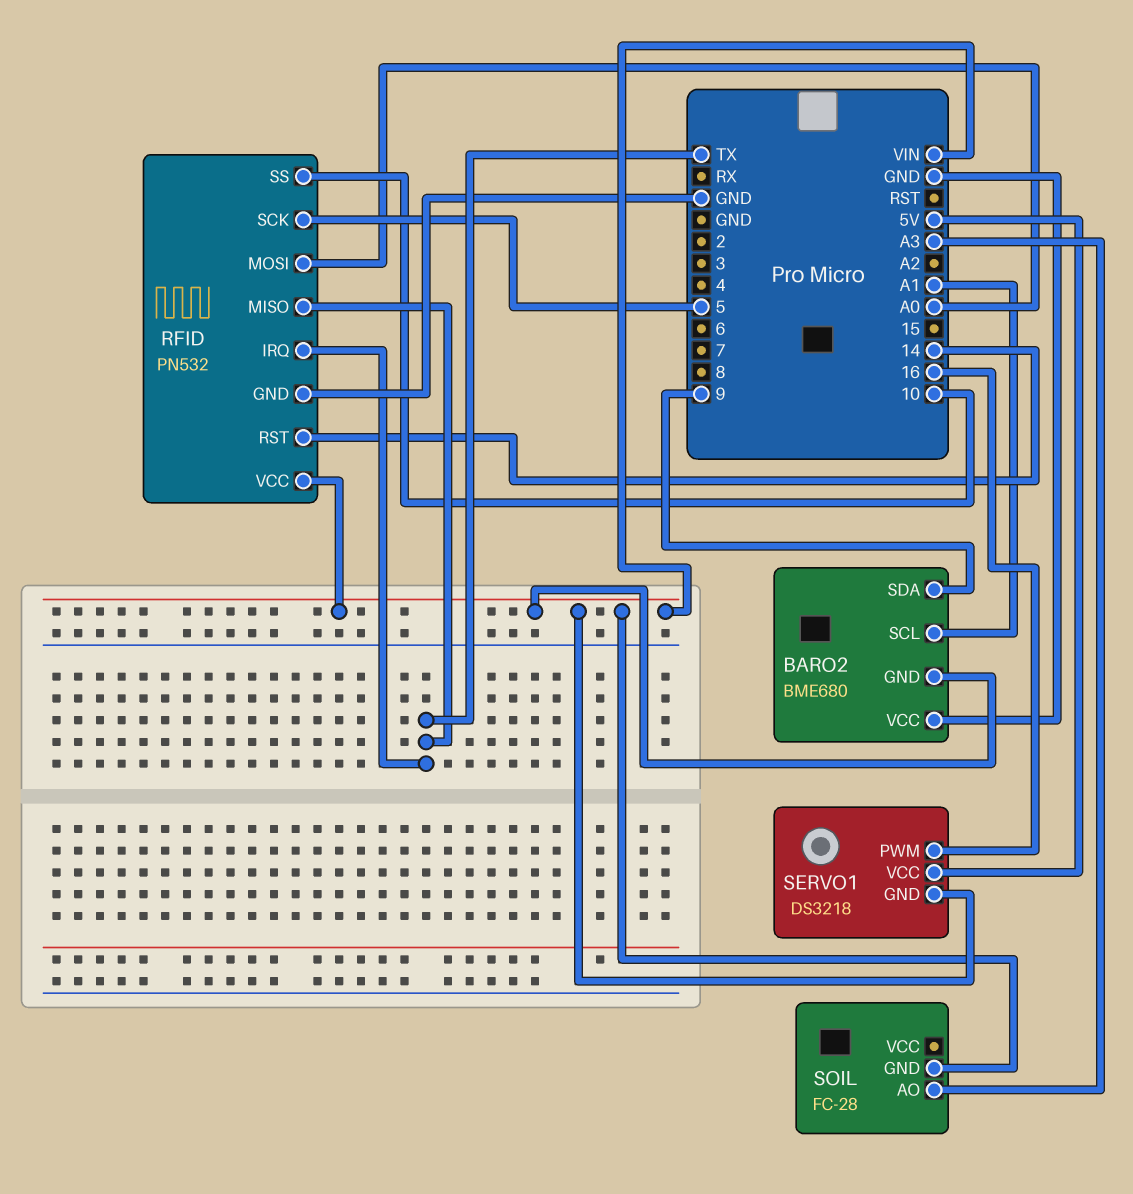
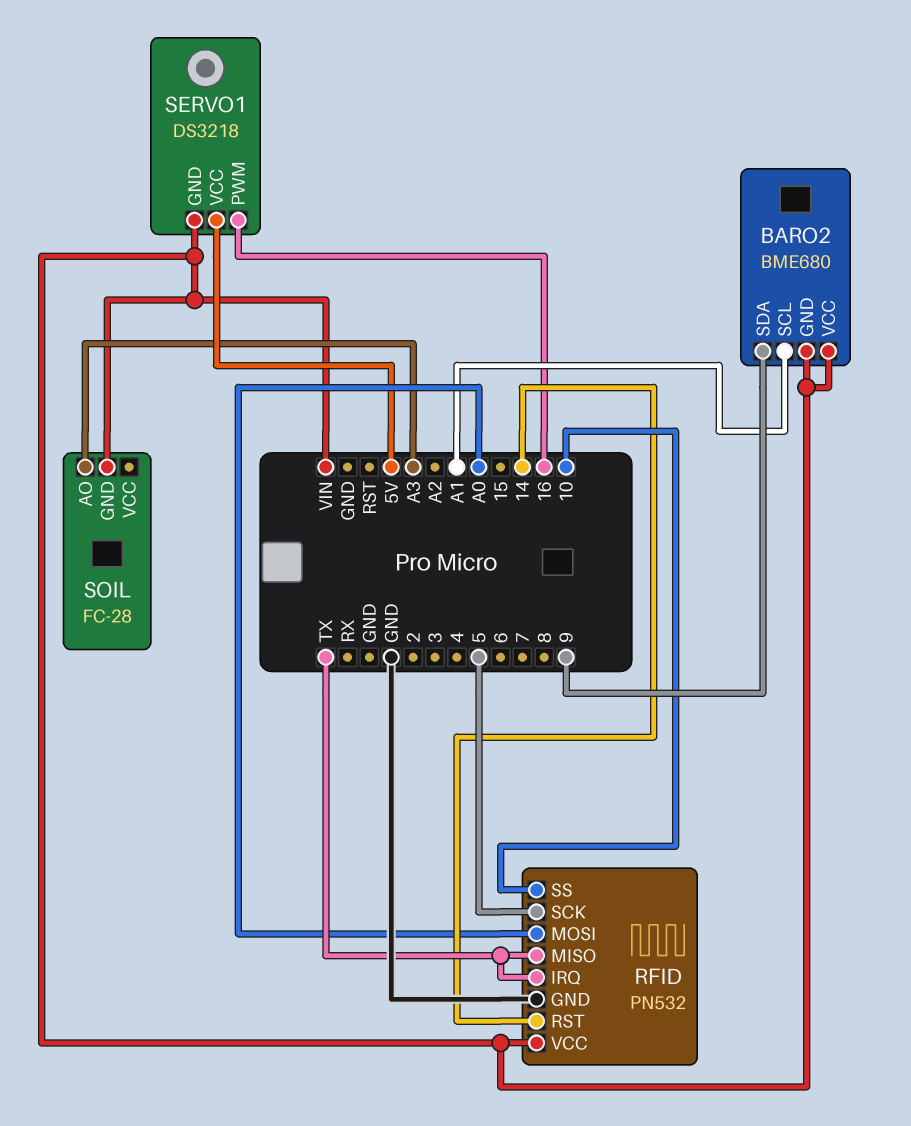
BARO2 pin VCC: GND -> VIN

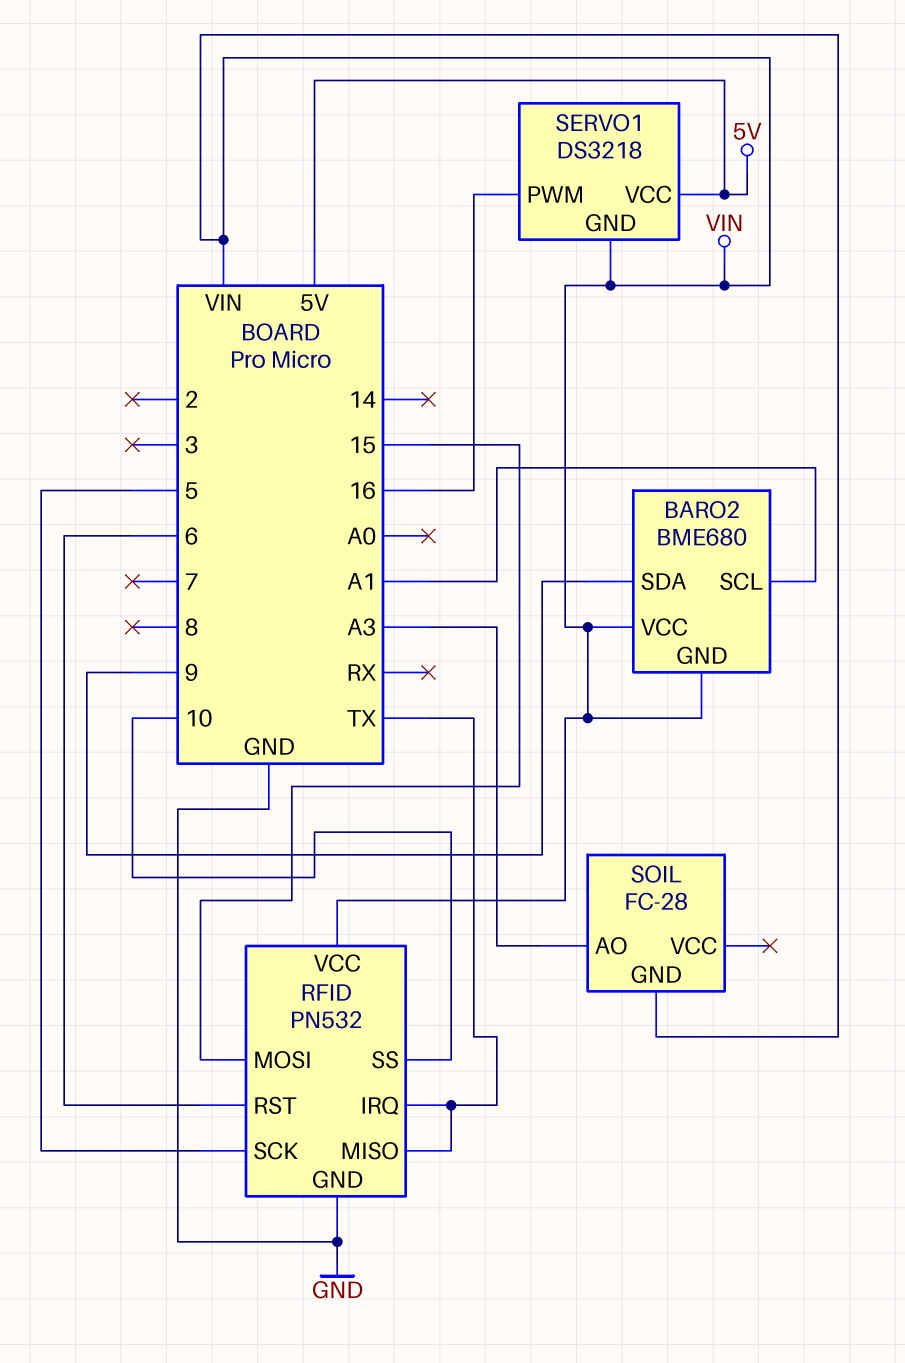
RFID pin MOSI: A0 -> 15
RFID pin RST: 14 -> 6

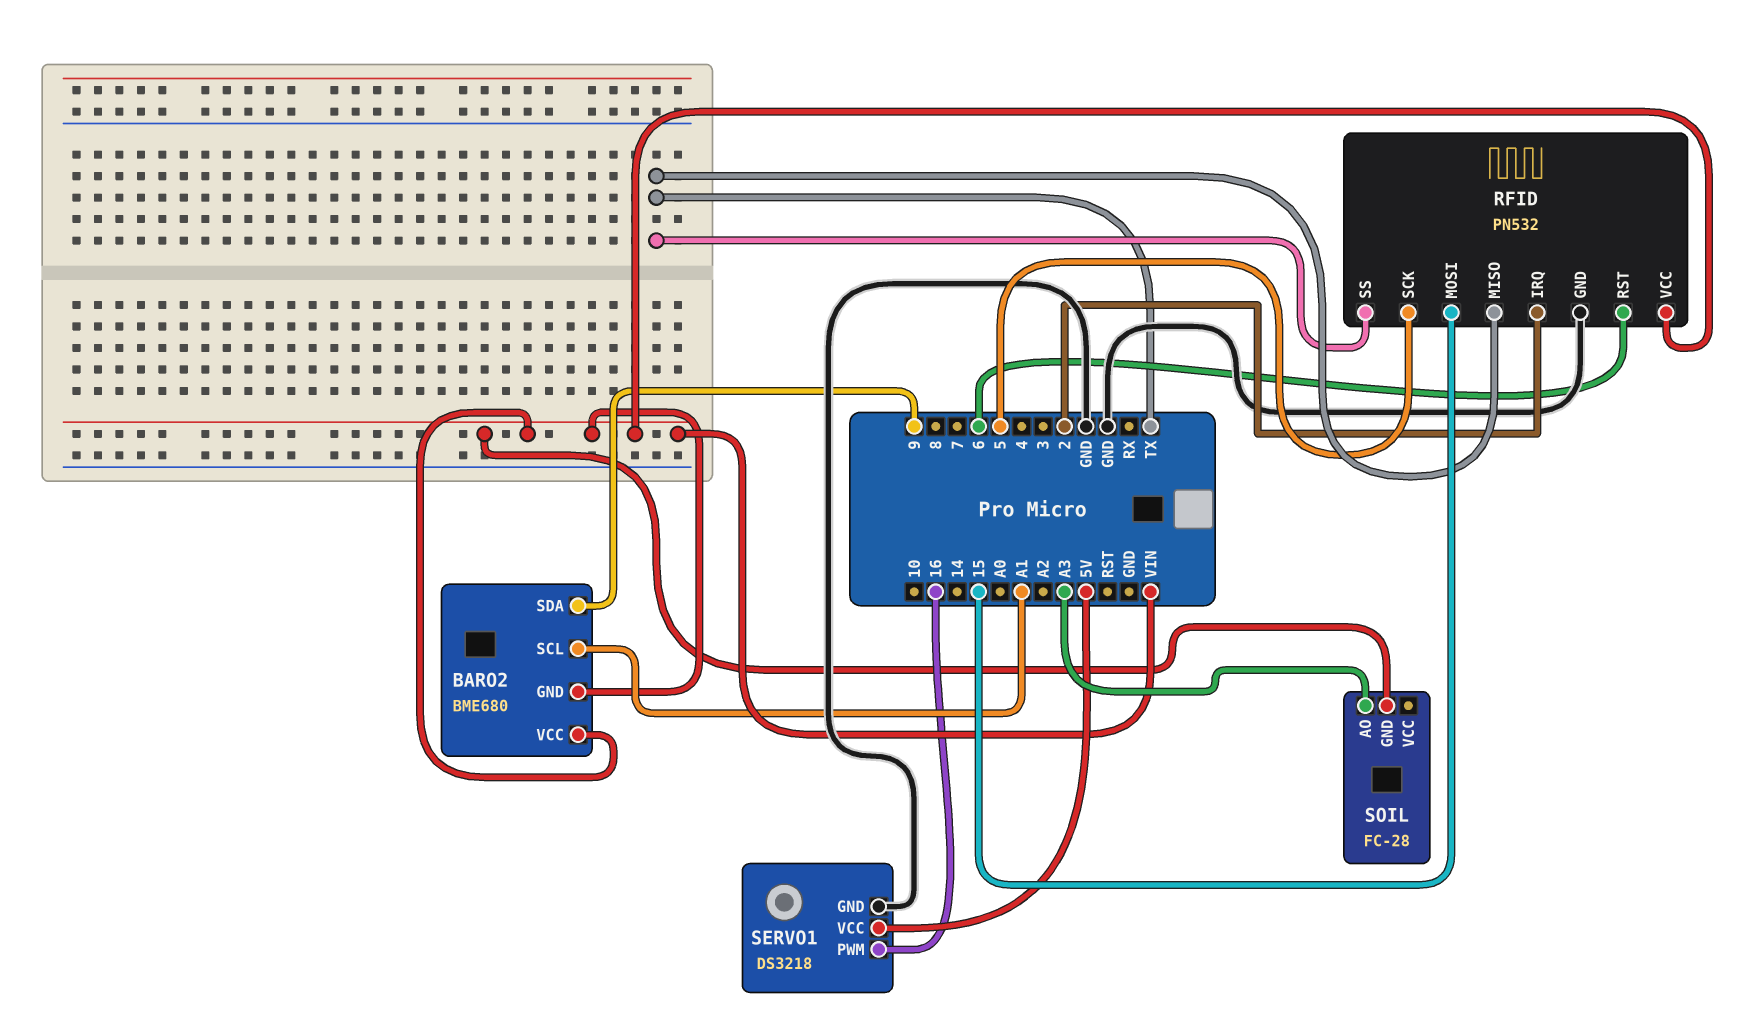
RFID pin IRQ: TX -> 2
RFID pin SS: 10 -> TX
SERVO1 pin GND: VIN -> GND

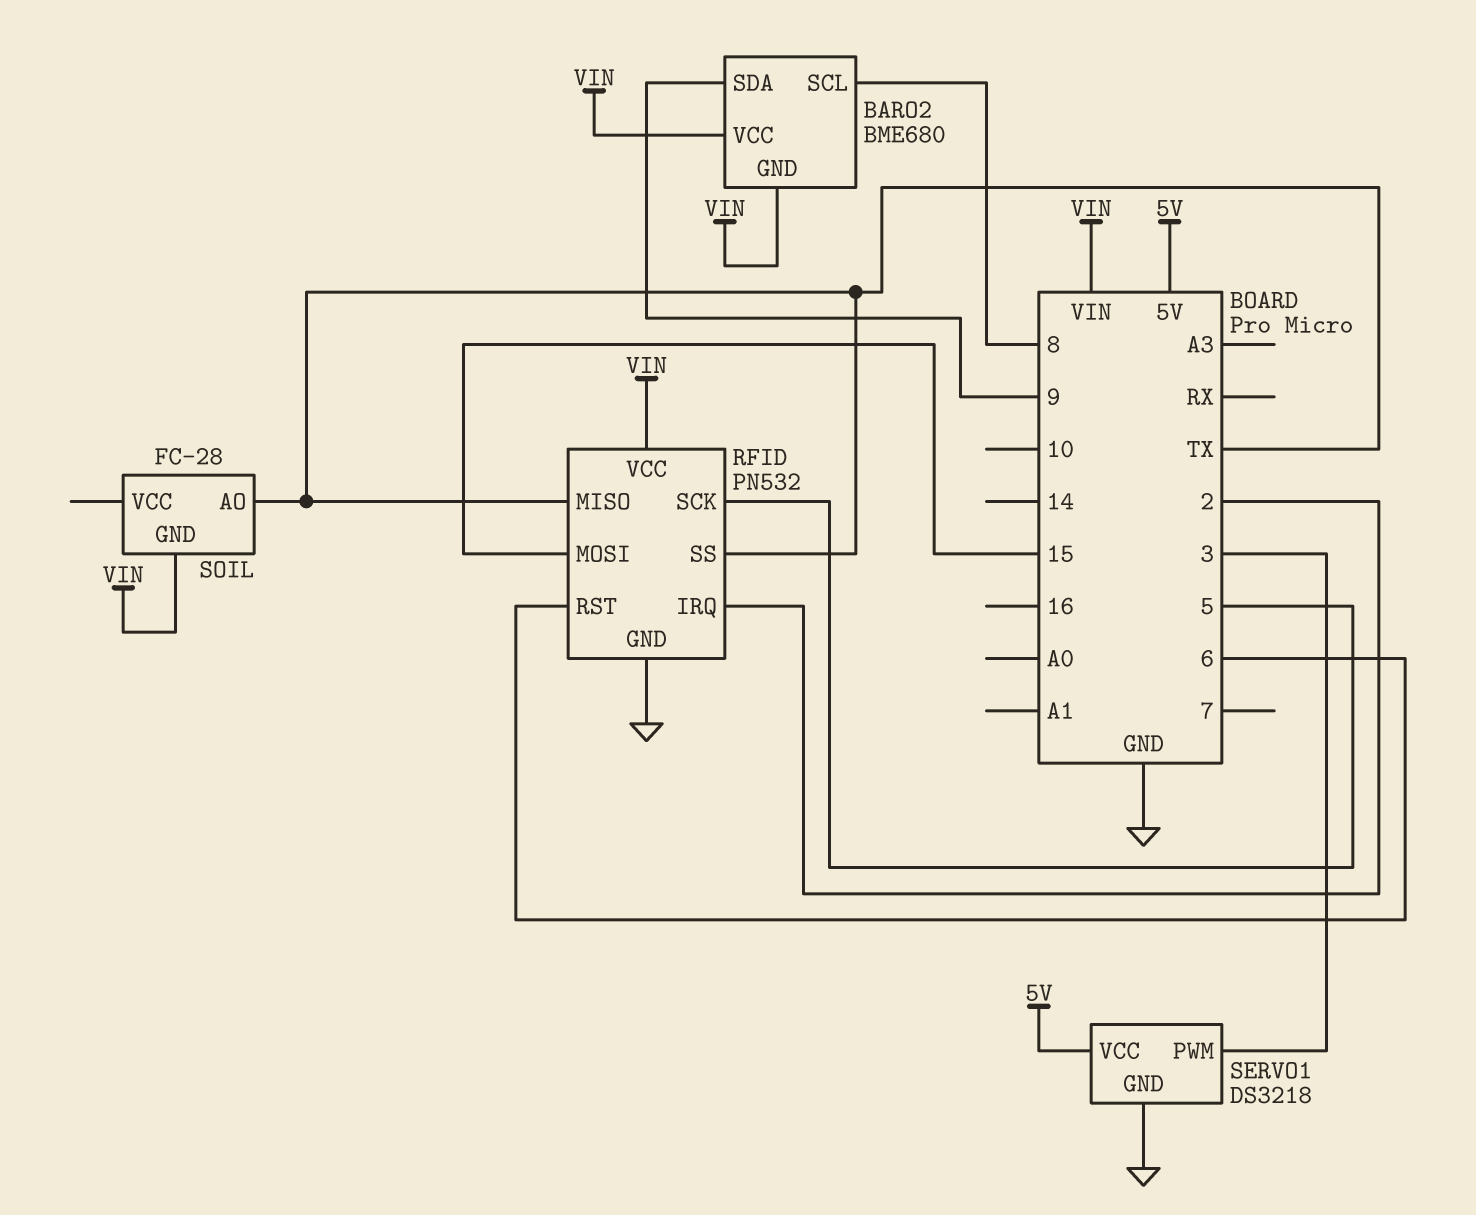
BARO2 pin SCL: A1 -> 8
SERVO1 pin PWM: 16 -> 3
SOIL pin AO: A3 -> TX

